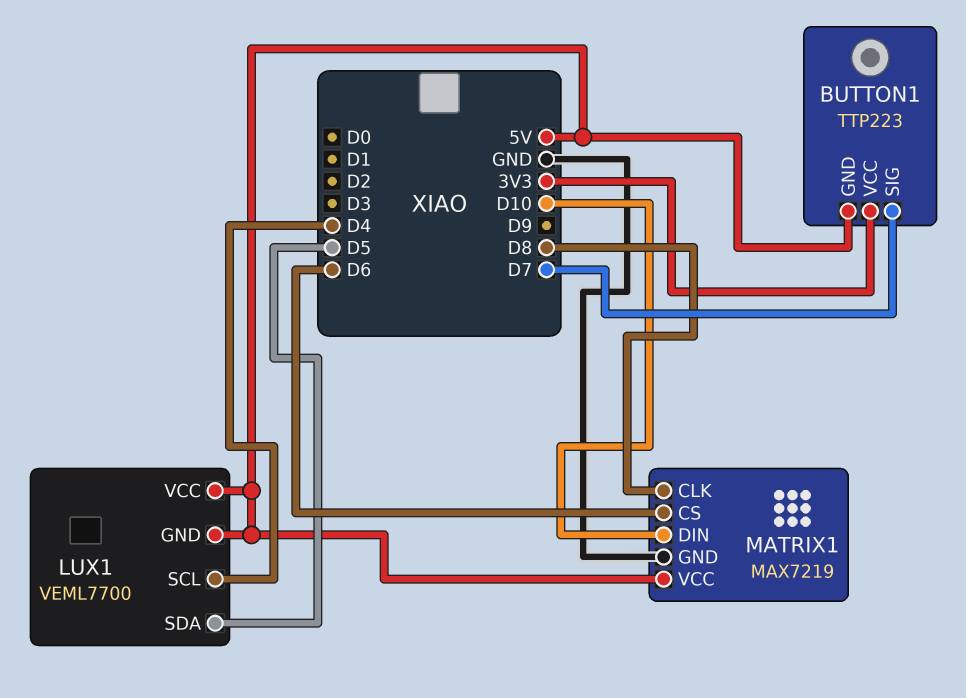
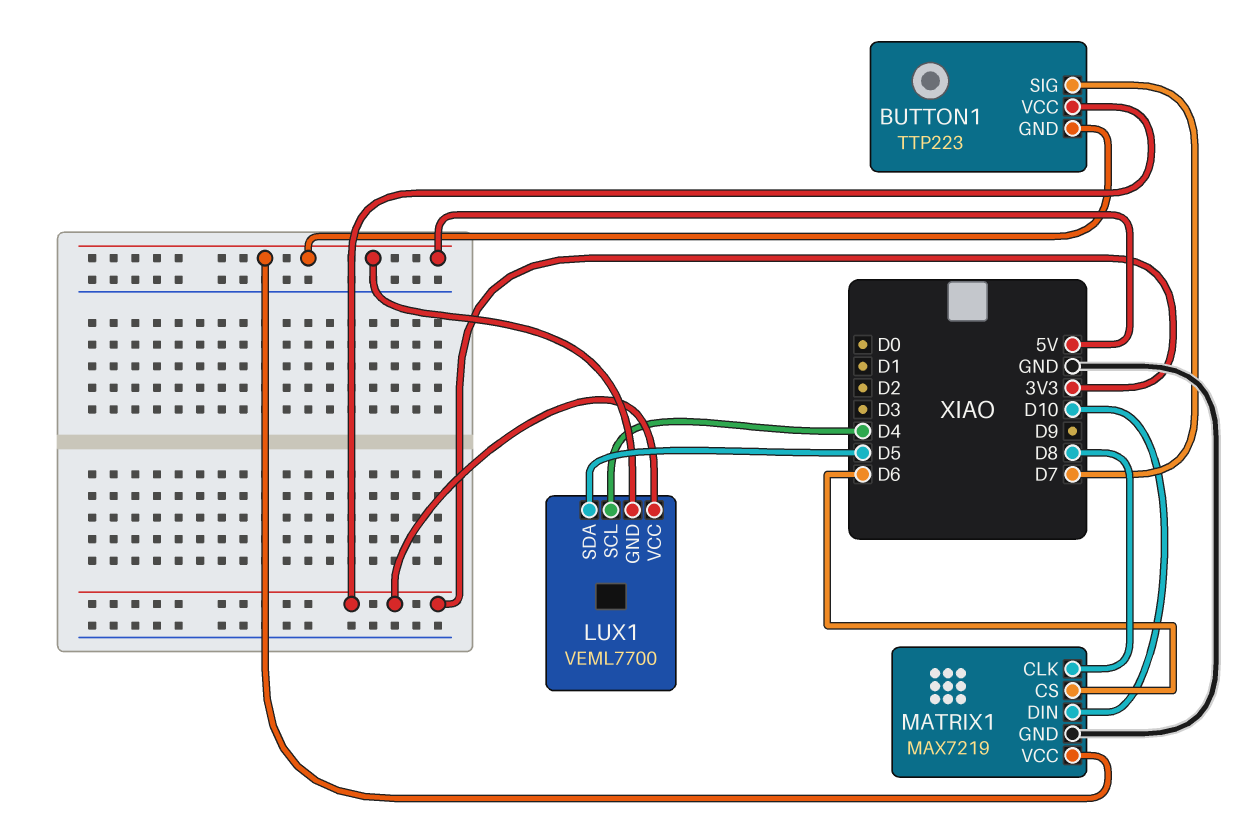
LUX1 pin VCC: 5V -> 3V3

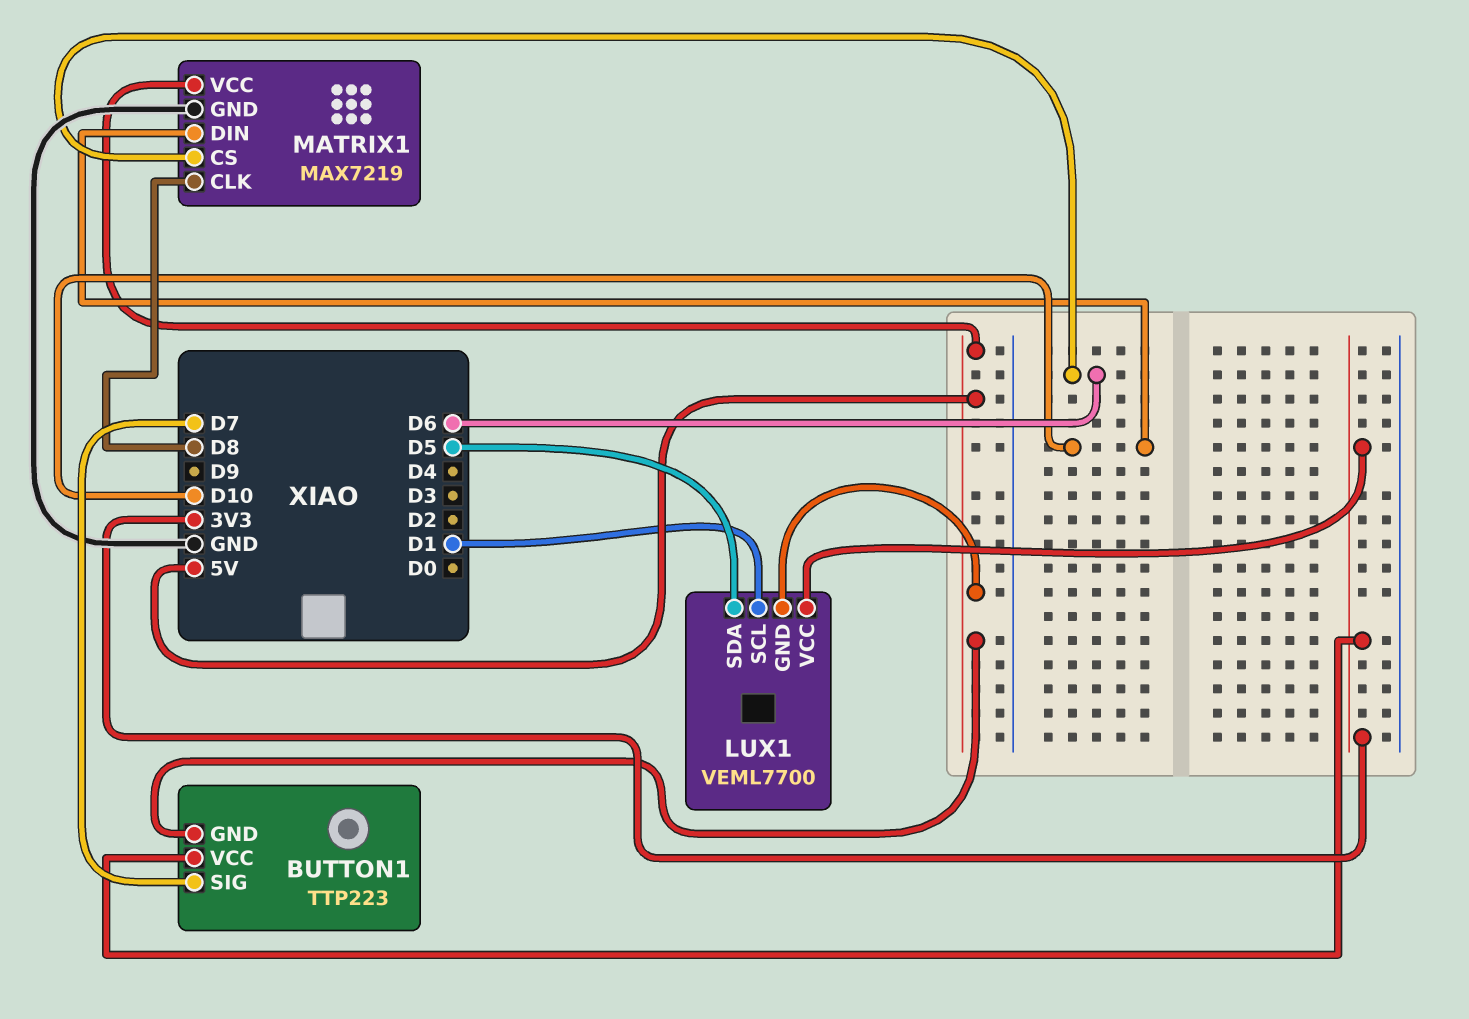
LUX1 pin SCL: D4 -> D1

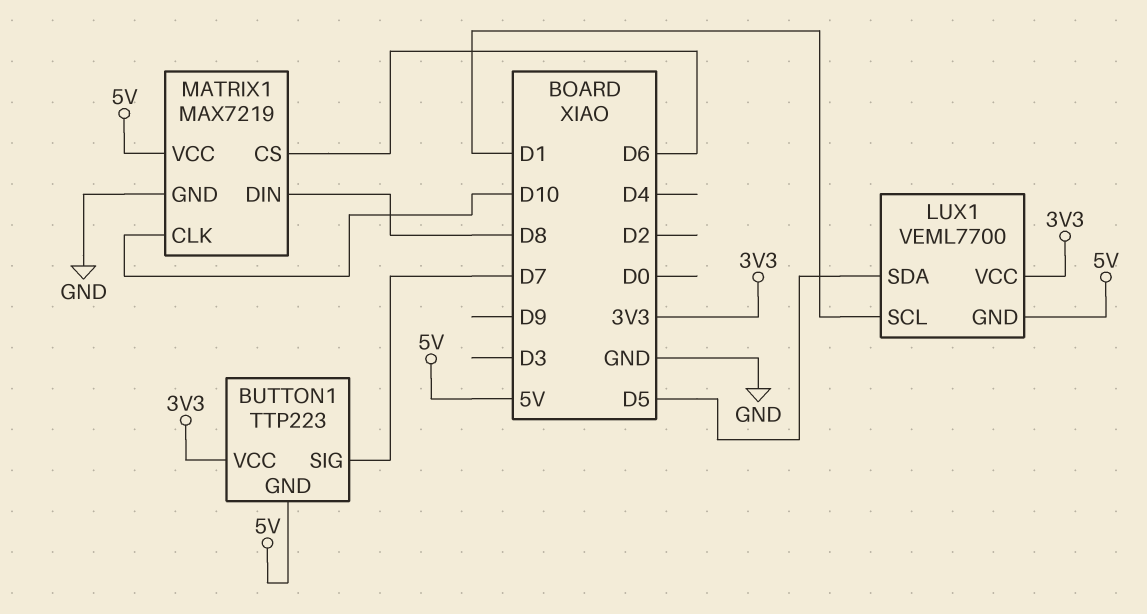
MATRIX1 pin CLK: D8 -> D10
MATRIX1 pin DIN: D10 -> D8

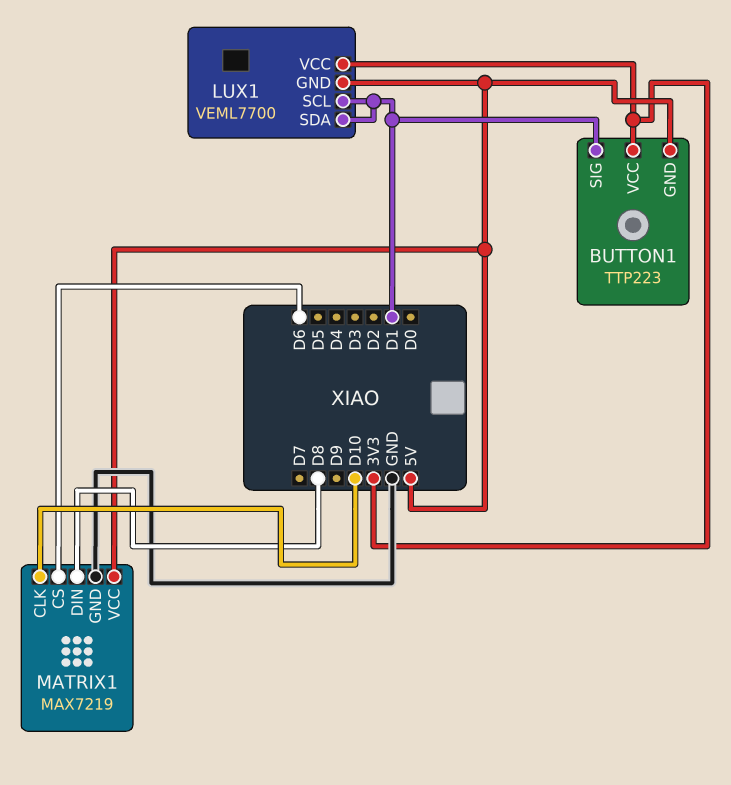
BUTTON1 pin SIG: D7 -> D1
LUX1 pin SDA: D5 -> D1

